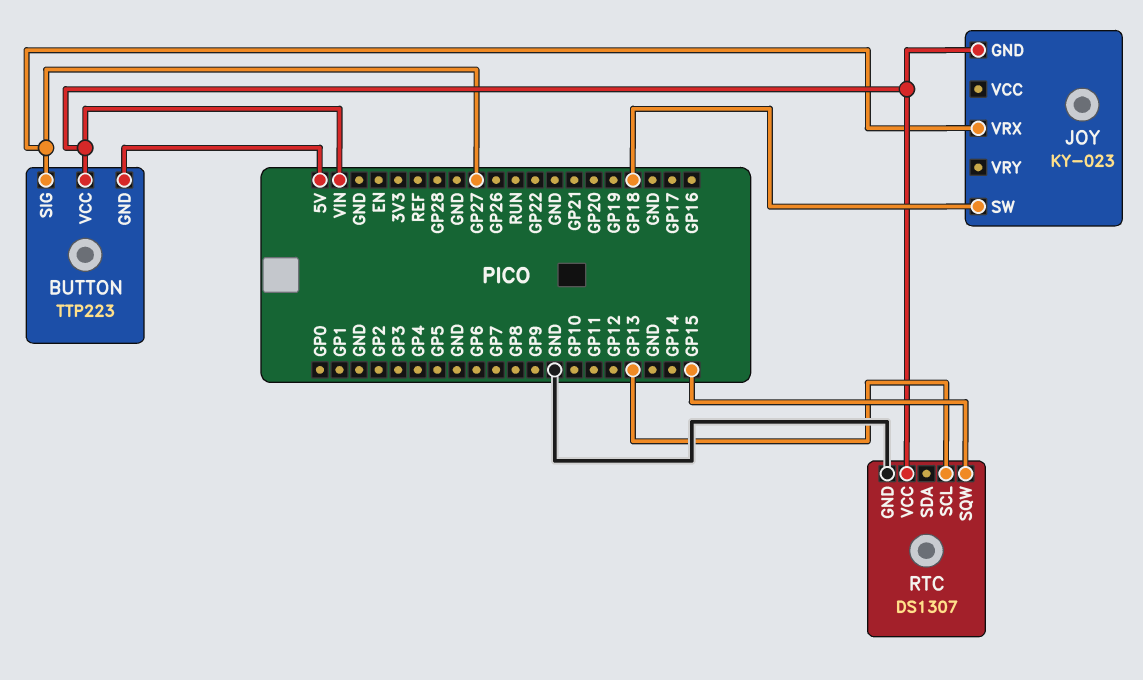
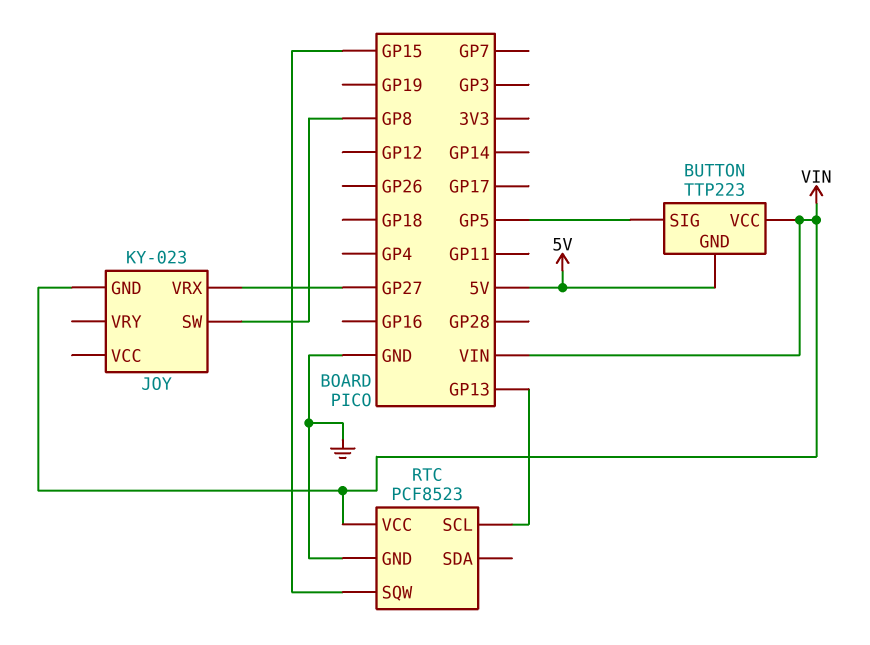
BUTTON pin SIG: GP27 -> GP5
JOY pin SW: GP18 -> GP8
RTC: DS1307 -> PCF8523

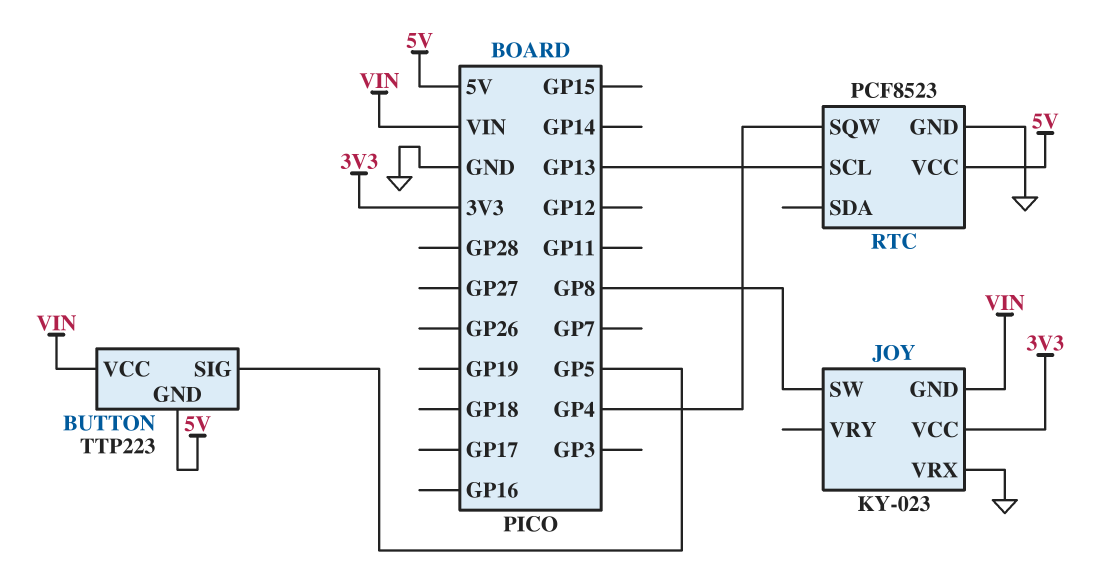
JOY pin VCC: none -> 3V3
JOY pin VRX: GP27 -> GND
RTC pin SQW: GP15 -> GP4
RTC pin VCC: VIN -> 5V

